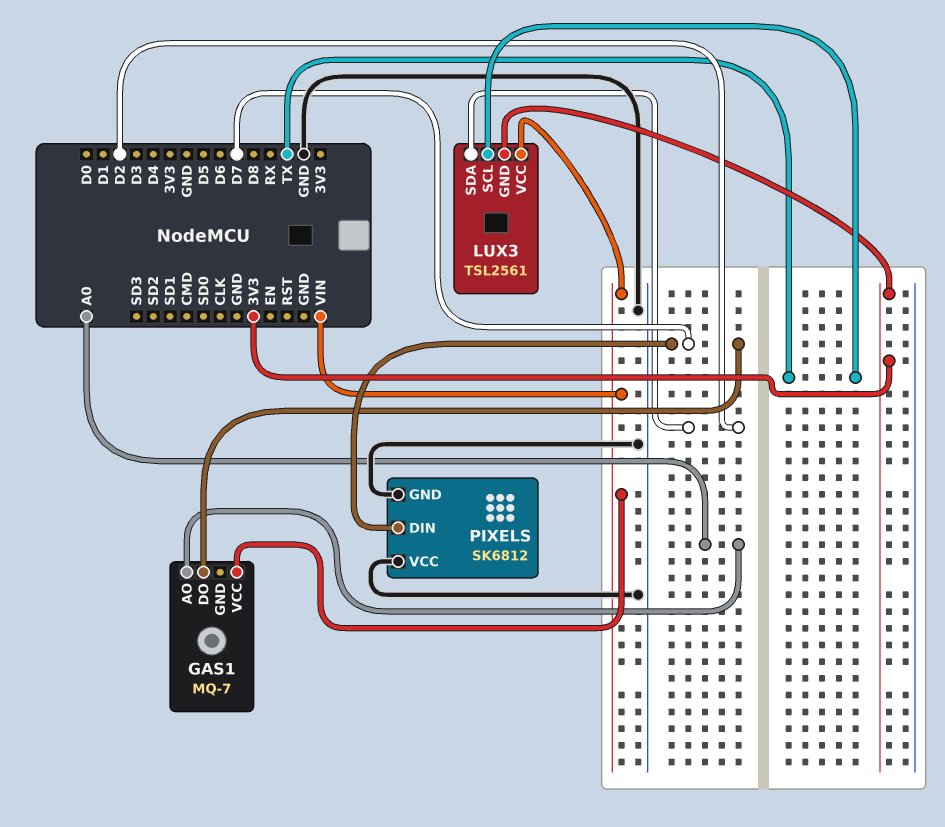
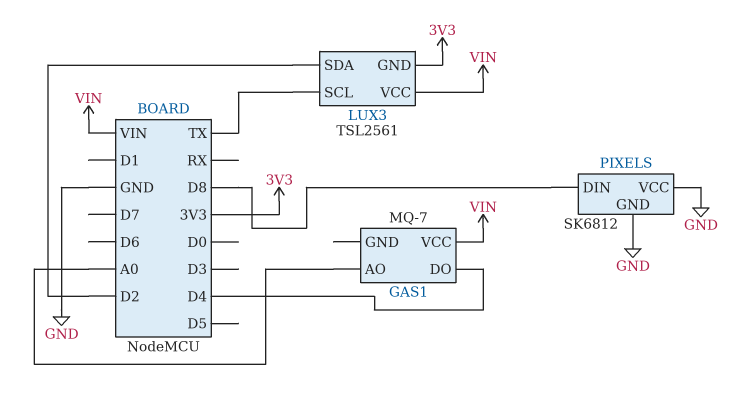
GAS1 pin DO: D7 -> D4
PIXELS pin DIN: D7 -> D8

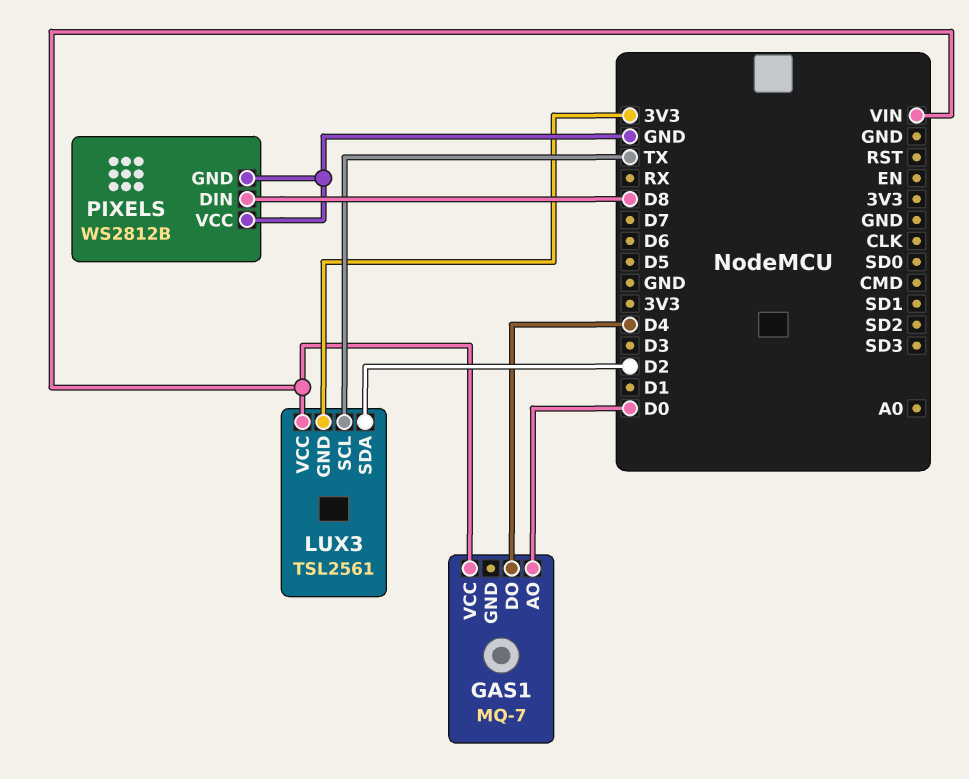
GAS1 pin AO: A0 -> D0
PIXELS: SK6812 -> WS2812B

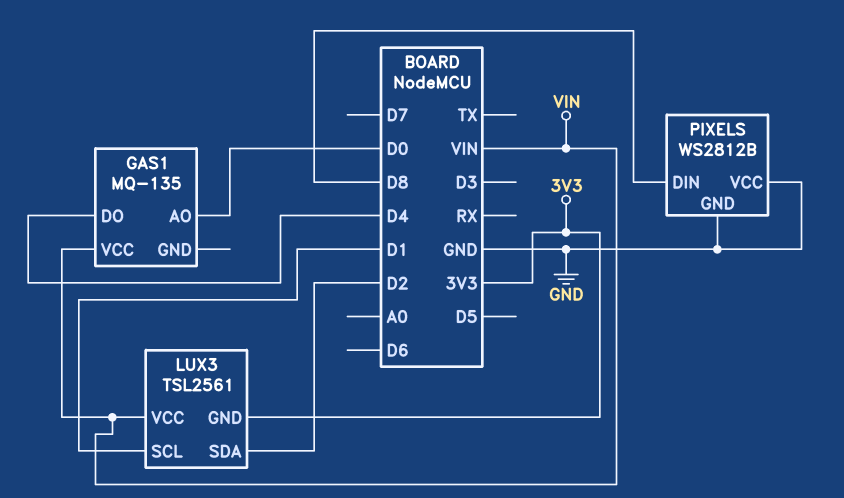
GAS1: MQ-7 -> MQ-135
LUX3 pin SCL: TX -> D1

